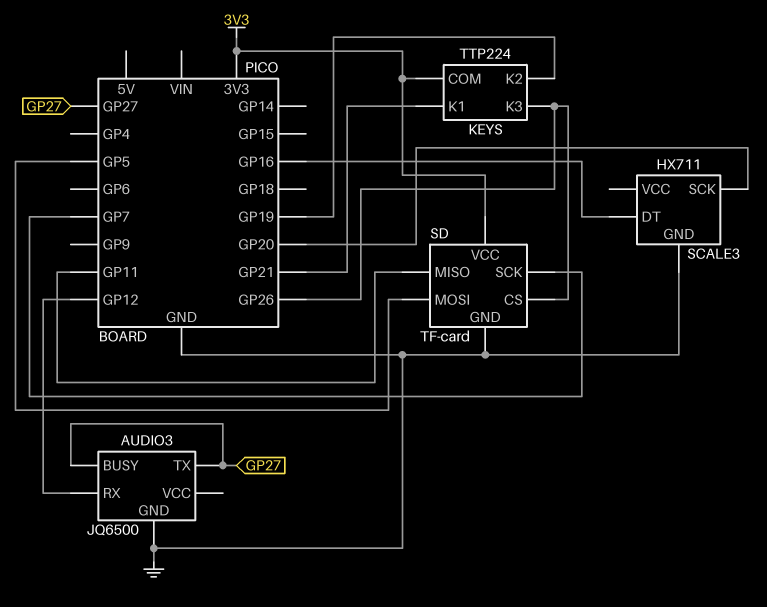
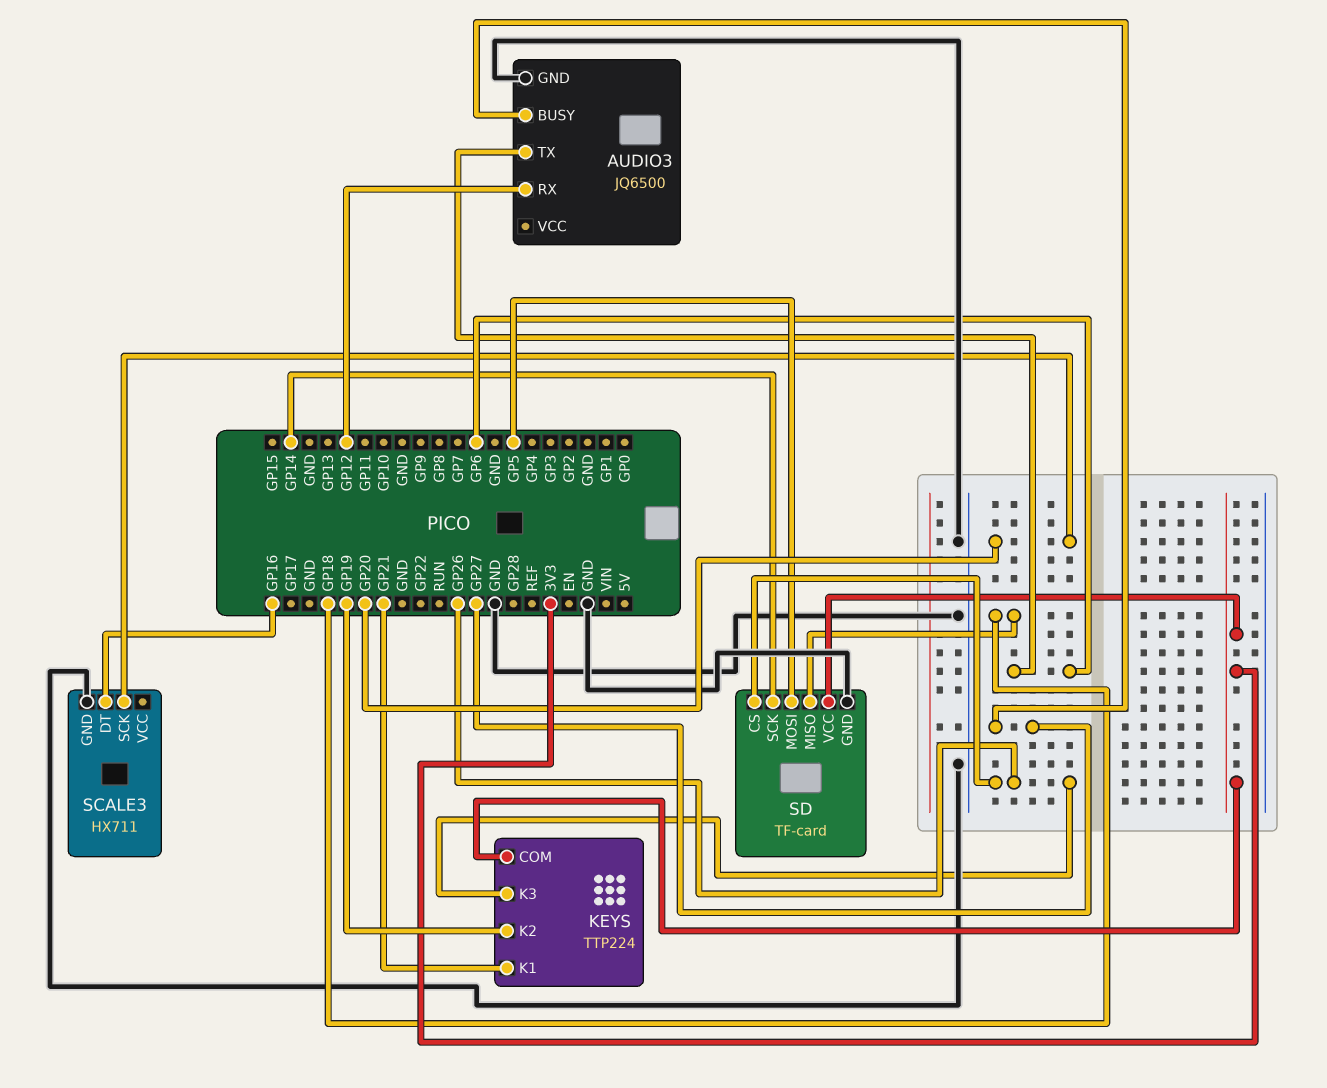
AUDIO3 pin TX: GP27 -> GP6
SD pin MISO: GP11 -> GP18
SD pin SCK: GP7 -> GP14

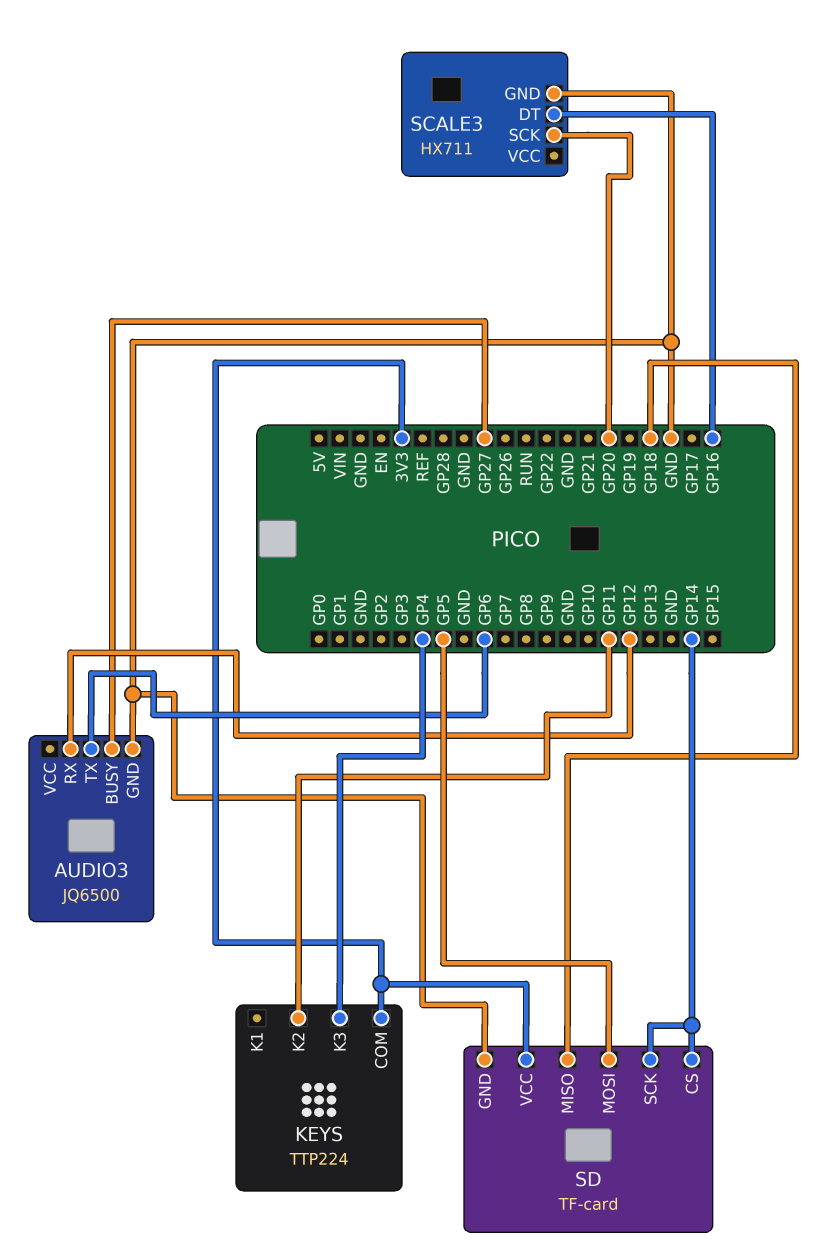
KEYS pin K1: GP21 -> none
KEYS pin K2: GP19 -> GP11
KEYS pin K3: GP26 -> GP4
SD pin CS: GP26 -> GP14

